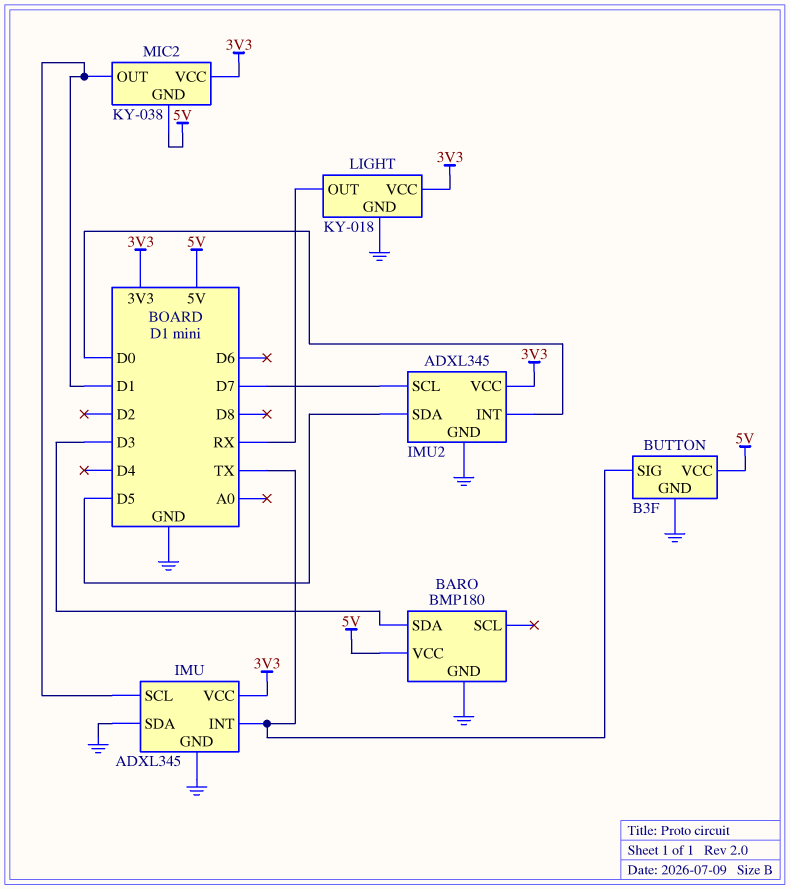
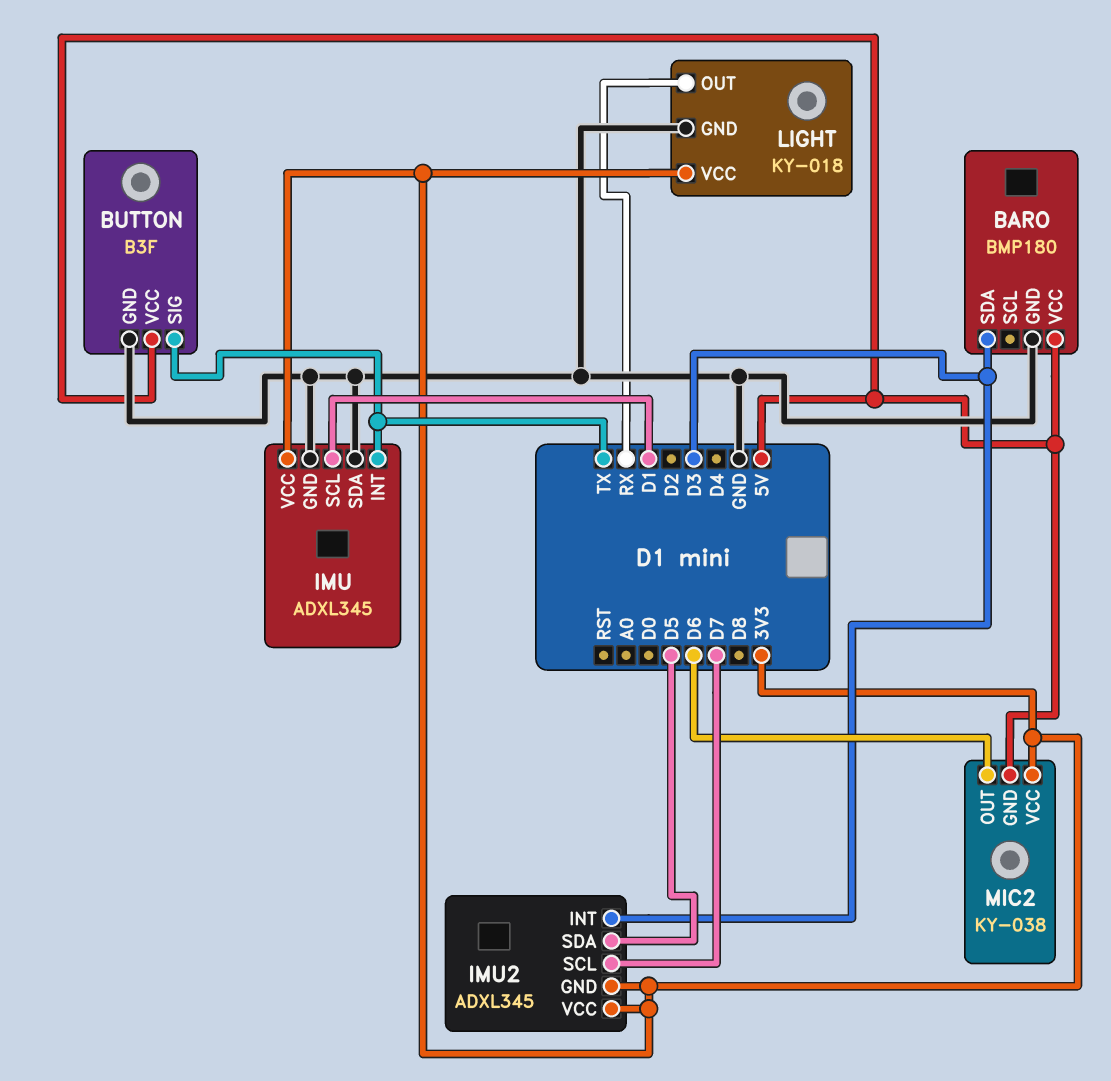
IMU2 pin GND: GND -> 3V3
IMU2 pin INT: D0 -> D3
MIC2 pin OUT: D1 -> D6

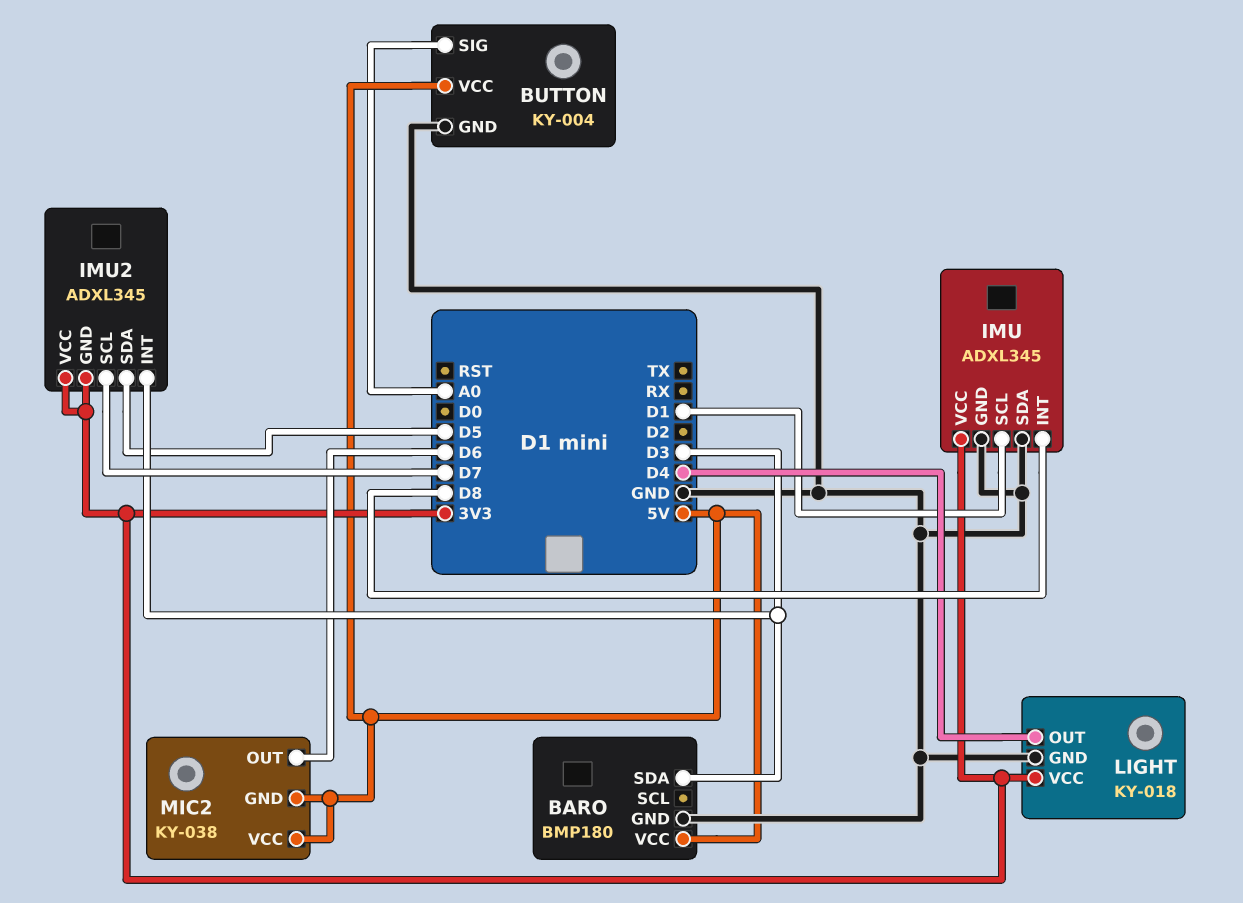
BUTTON: B3F -> KY-004
BUTTON pin SIG: TX -> A0
IMU pin INT: TX -> D8
LIGHT pin OUT: RX -> D4
MIC2 pin VCC: 3V3 -> 5V

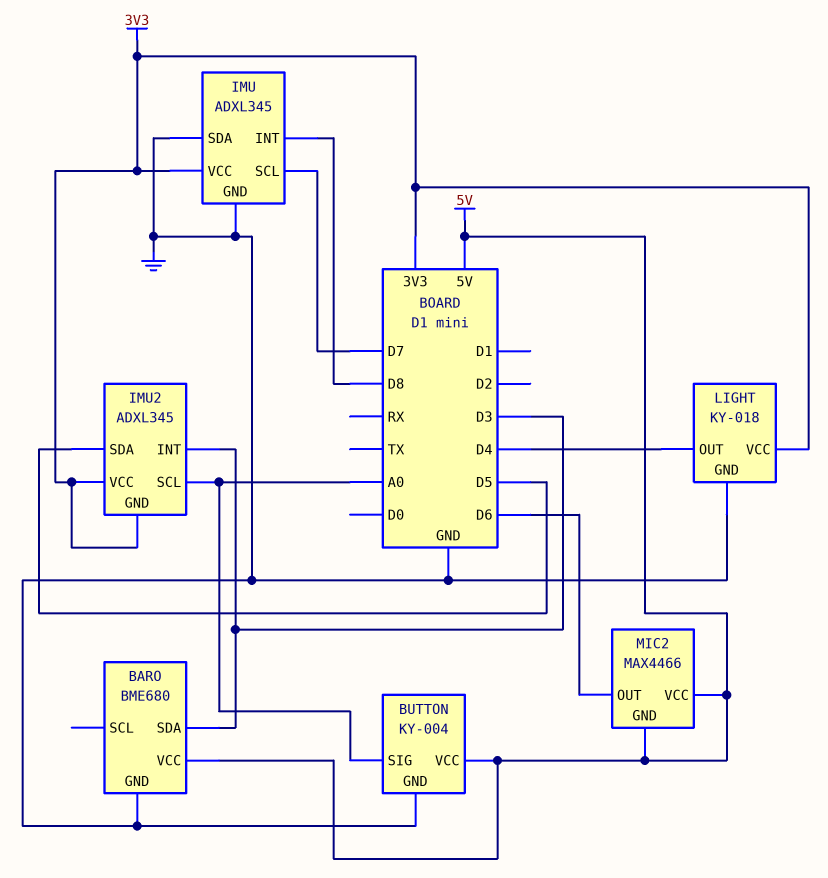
BARO: BMP180 -> BME680
IMU pin SCL: D1 -> D7
IMU2 pin SCL: D7 -> A0
MIC2: KY-038 -> MAX4466

